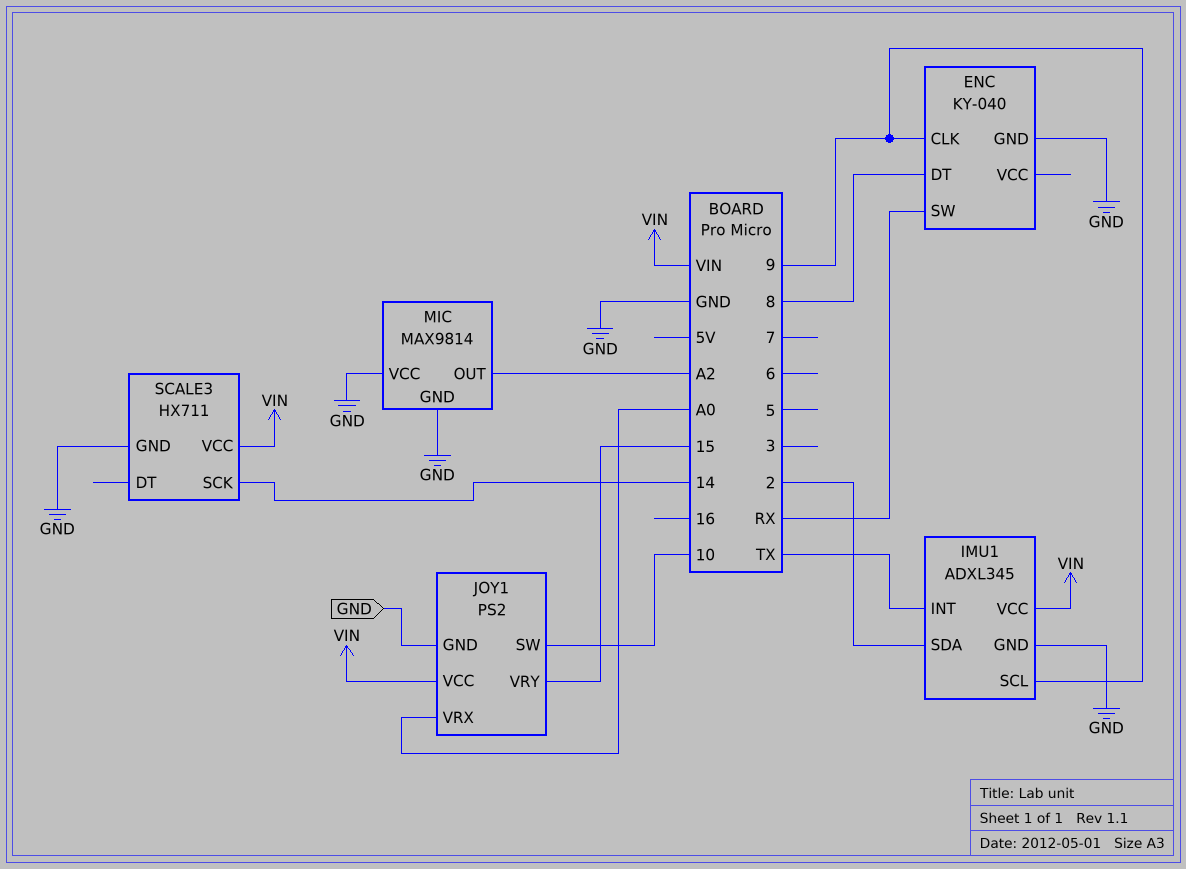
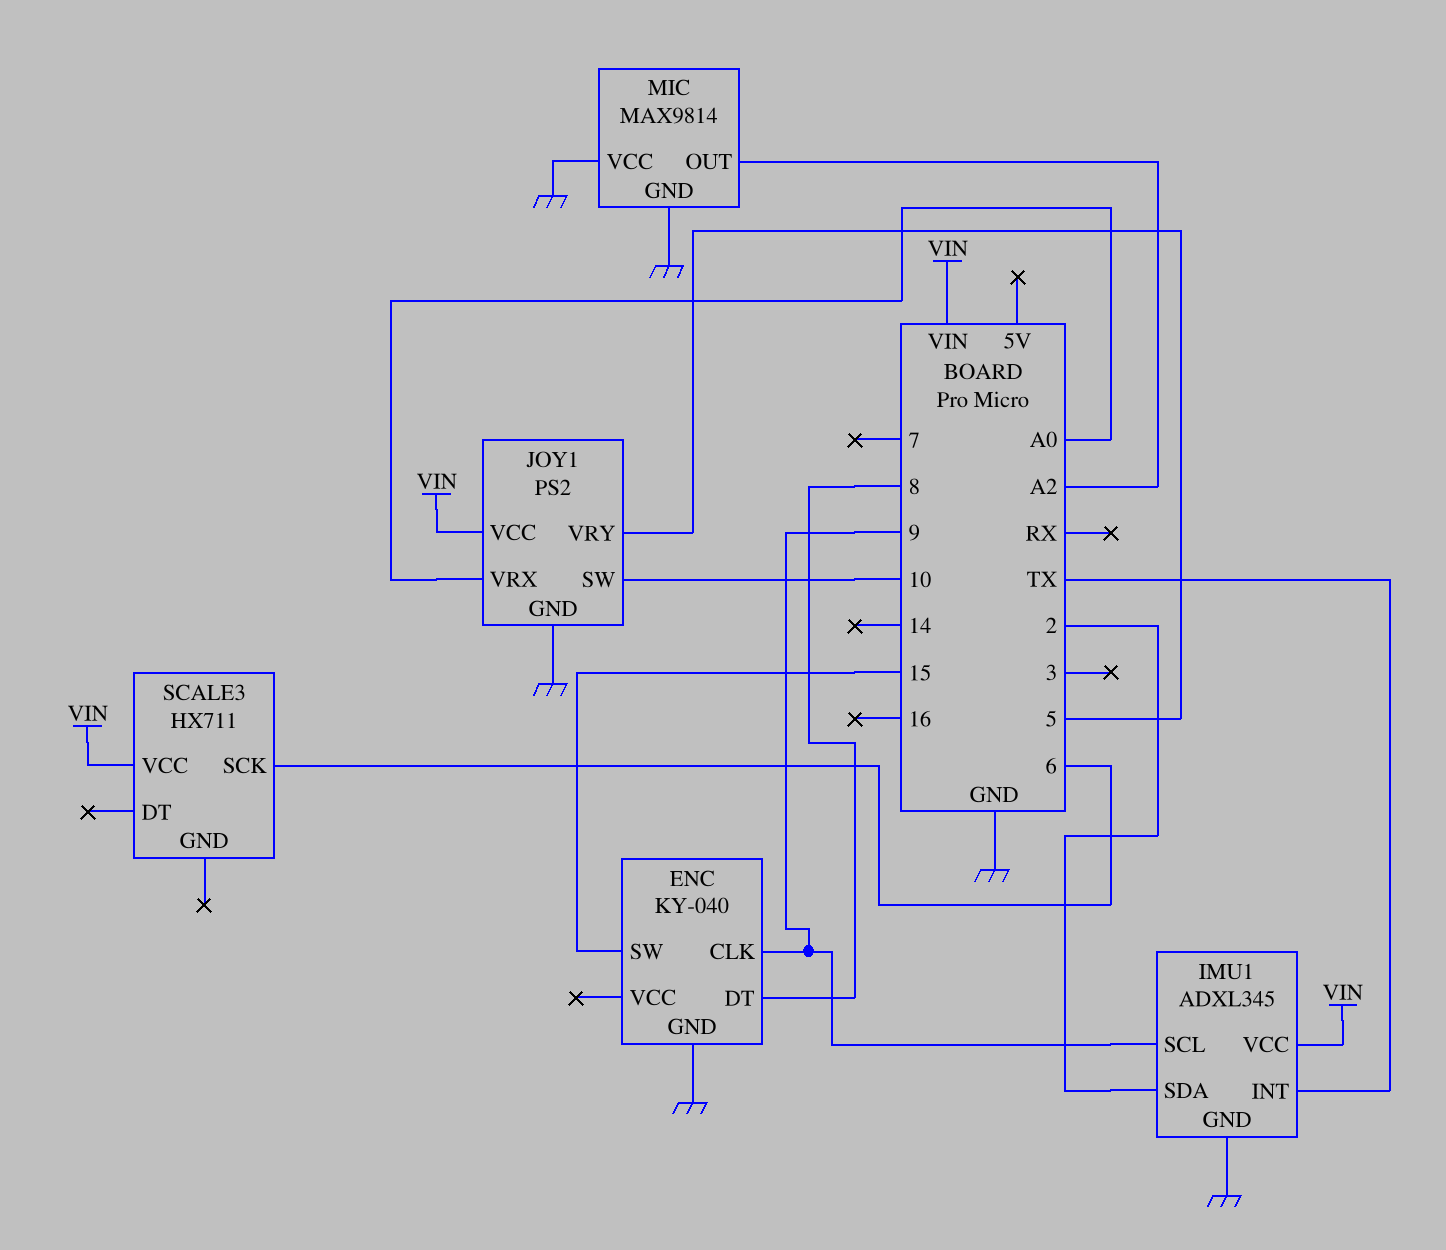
ENC pin SW: RX -> 15
JOY1 pin VRY: 15 -> 5
SCALE3 pin GND: GND -> none
SCALE3 pin SCK: 14 -> 6

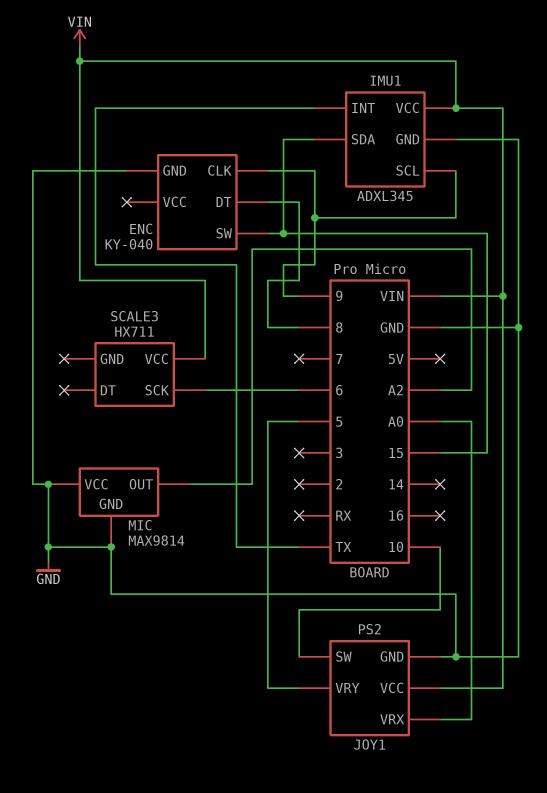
IMU1 pin SDA: 2 -> 15

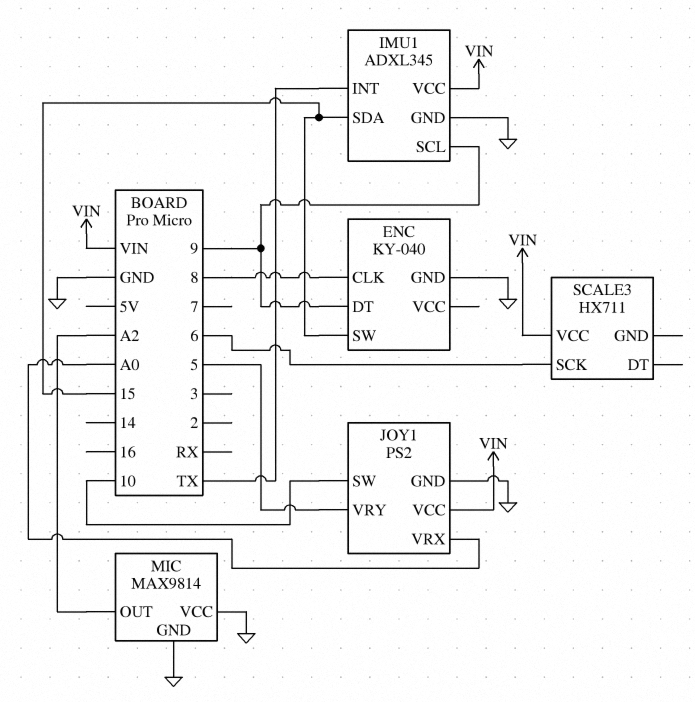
ENC pin CLK: 9 -> 8
ENC pin DT: 8 -> 9

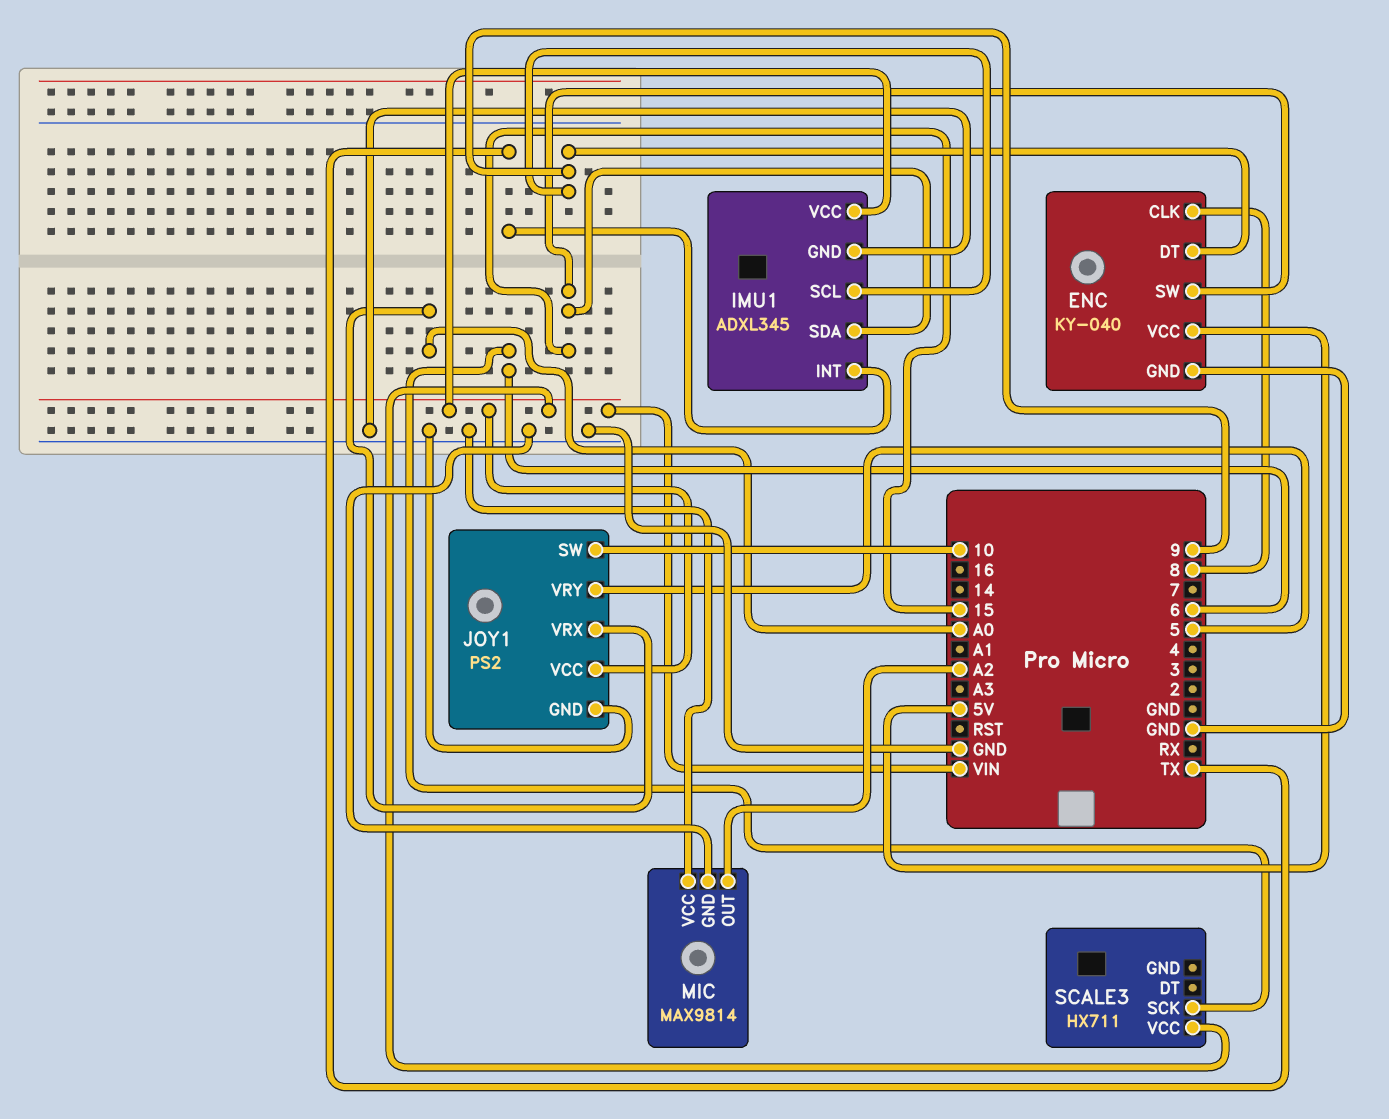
ENC pin VCC: none -> 5V

